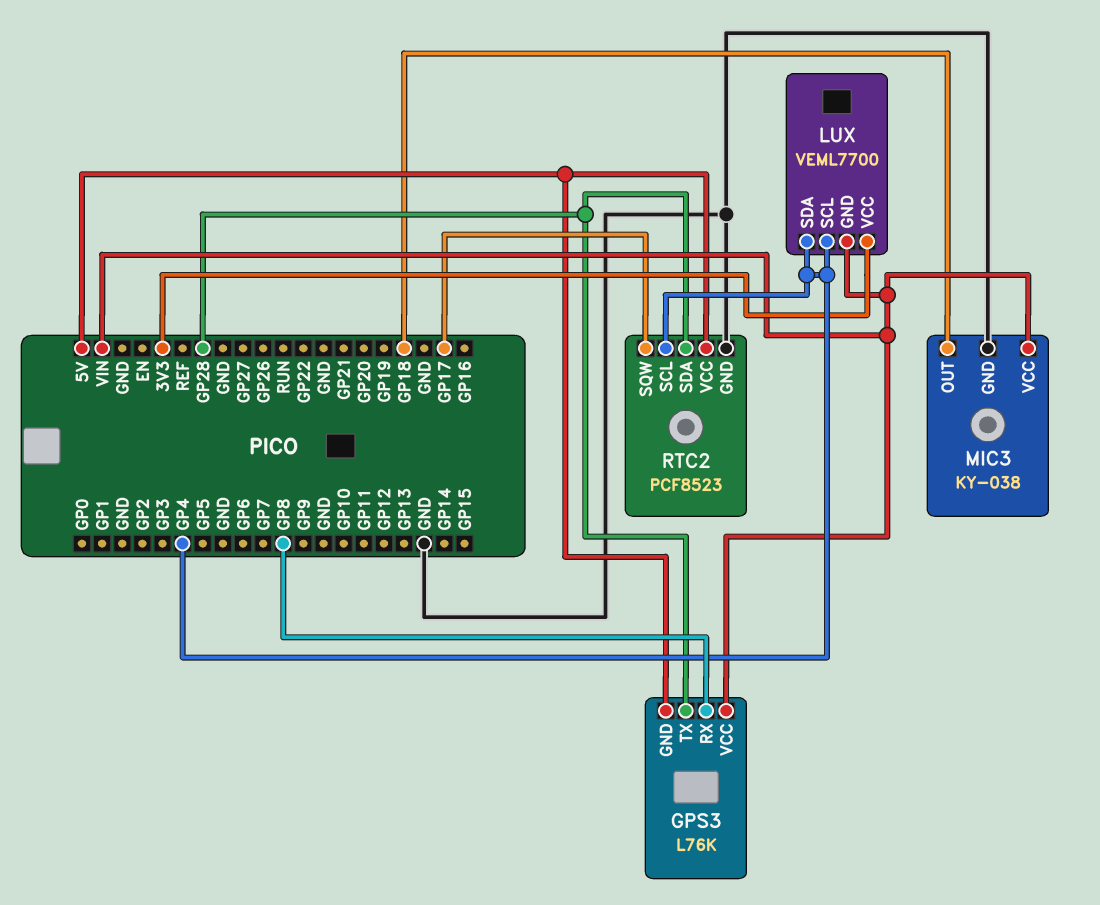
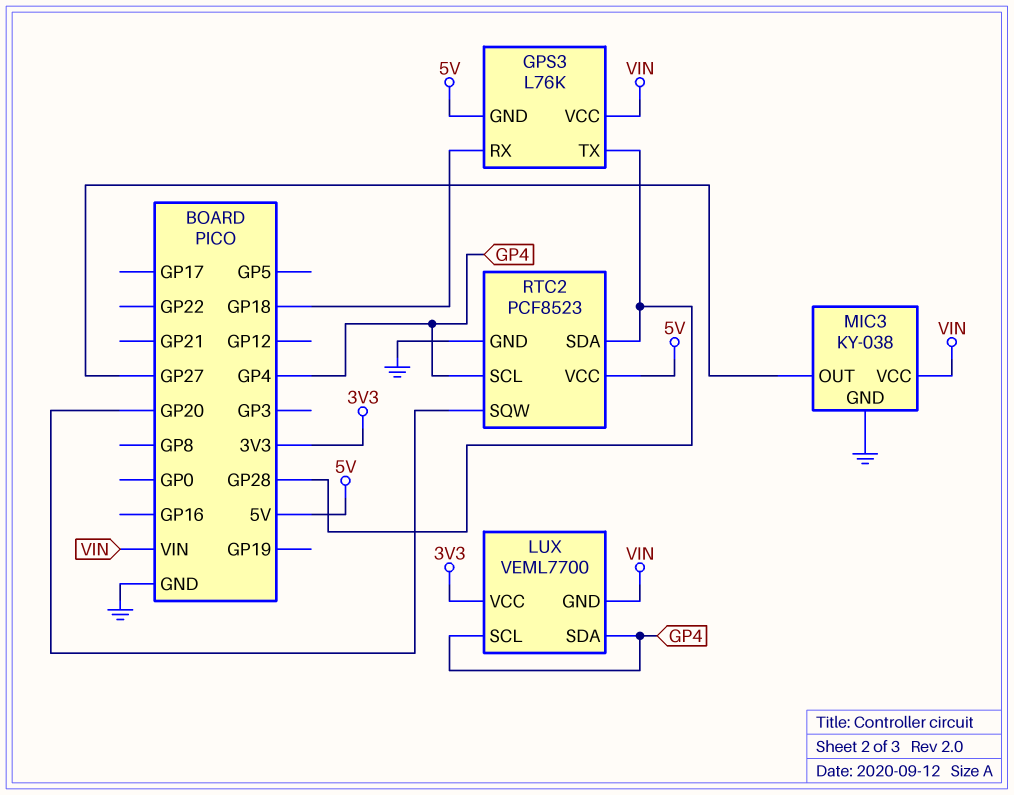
GPS3 pin RX: GP8 -> GP18
MIC3 pin OUT: GP18 -> GP27
RTC2 pin SQW: GP17 -> GP20

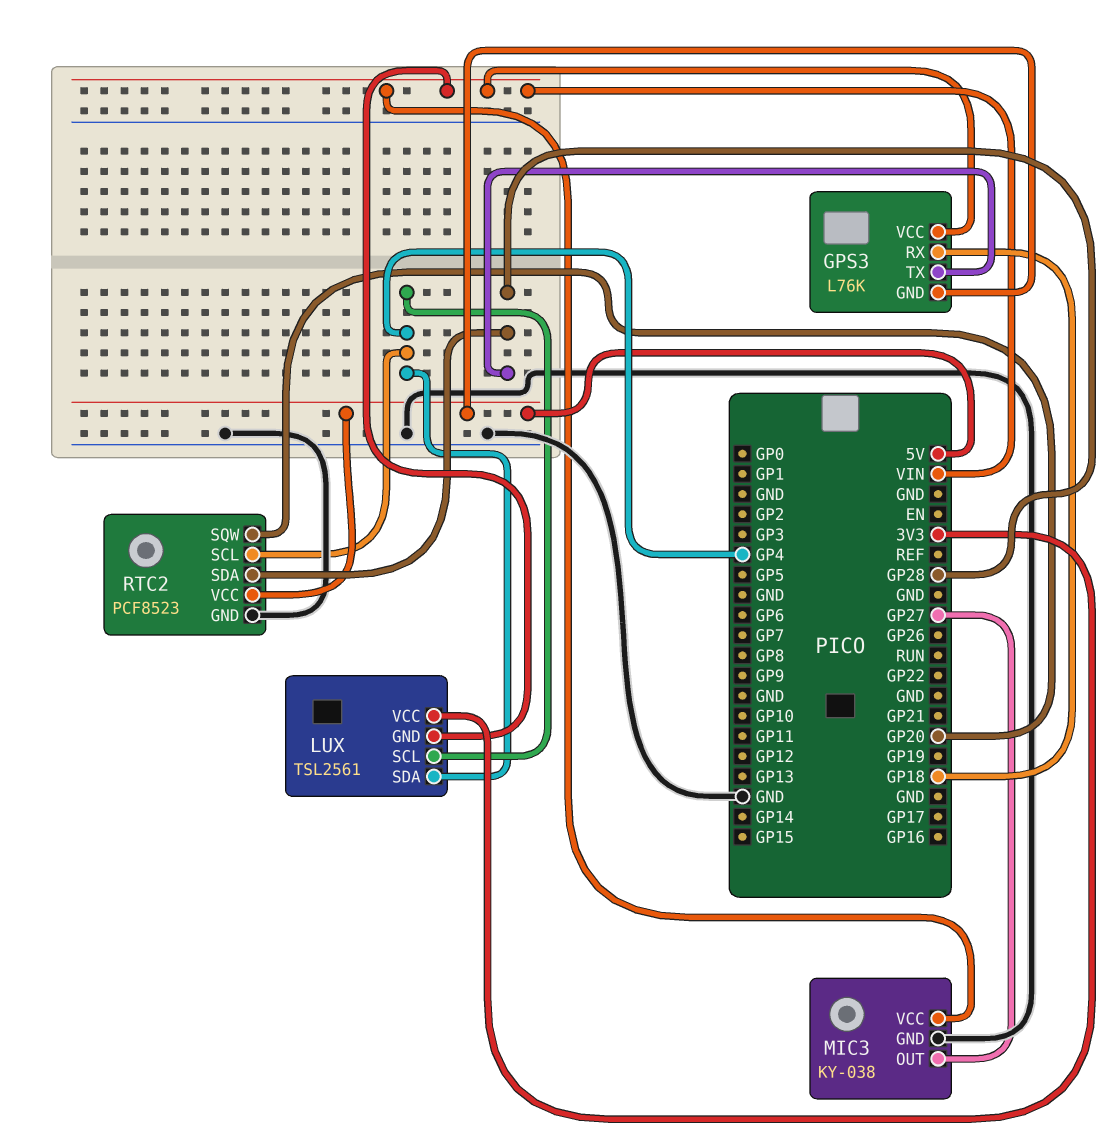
LUX: VEML7700 -> TSL2561

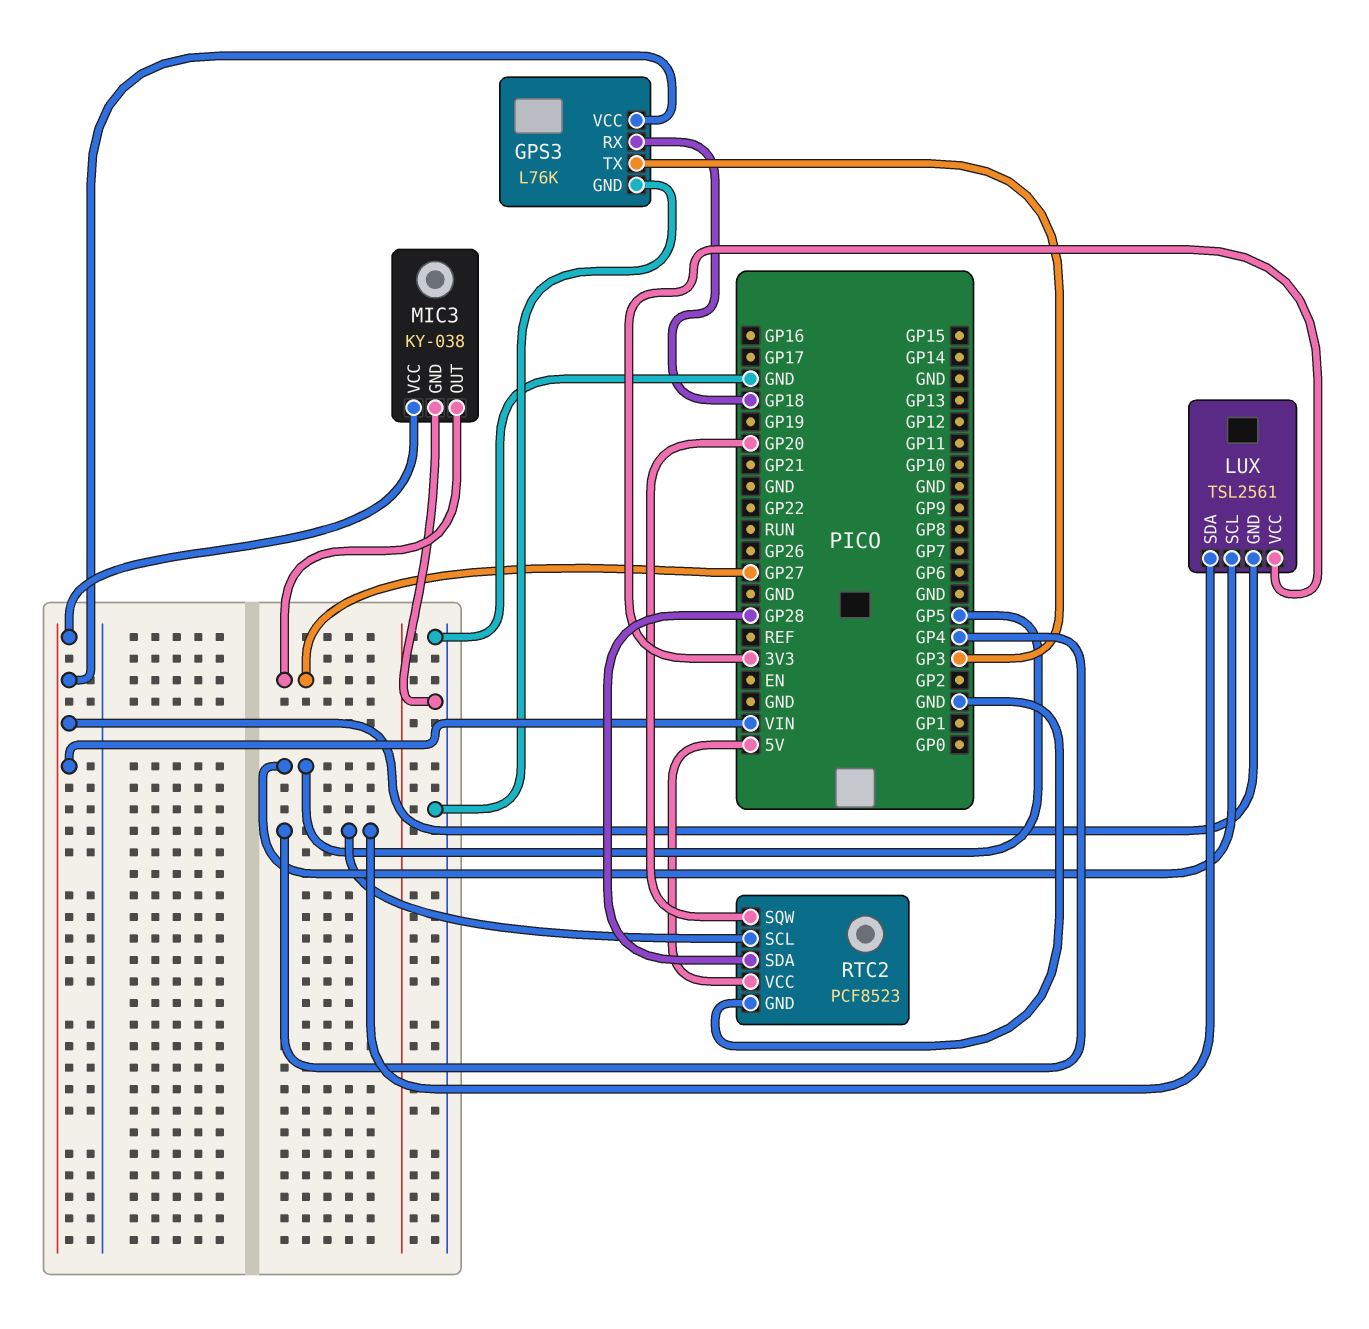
GPS3 pin GND: 5V -> GND
GPS3 pin TX: GP28 -> GP3
LUX pin SCL: GP4 -> GP5

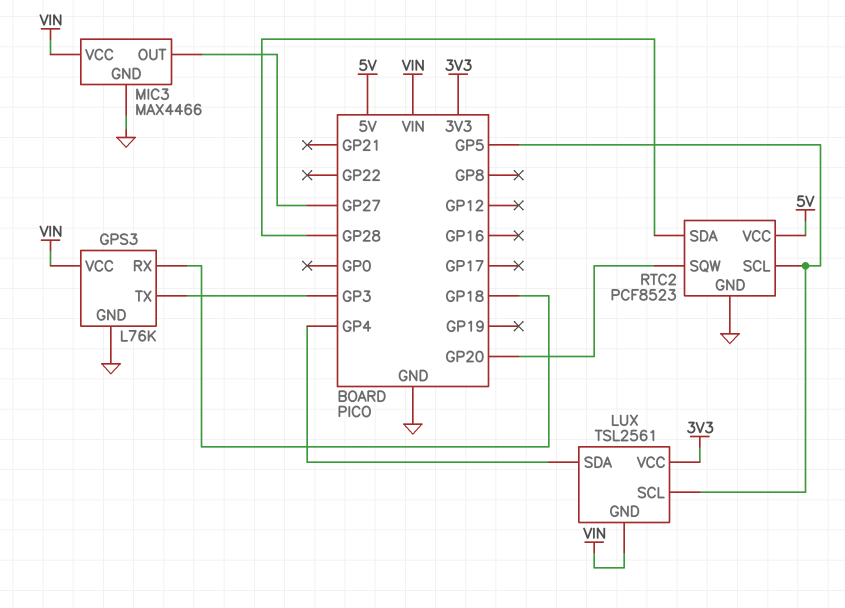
MIC3: KY-038 -> MAX4466
RTC2 pin SCL: GP4 -> GP5

